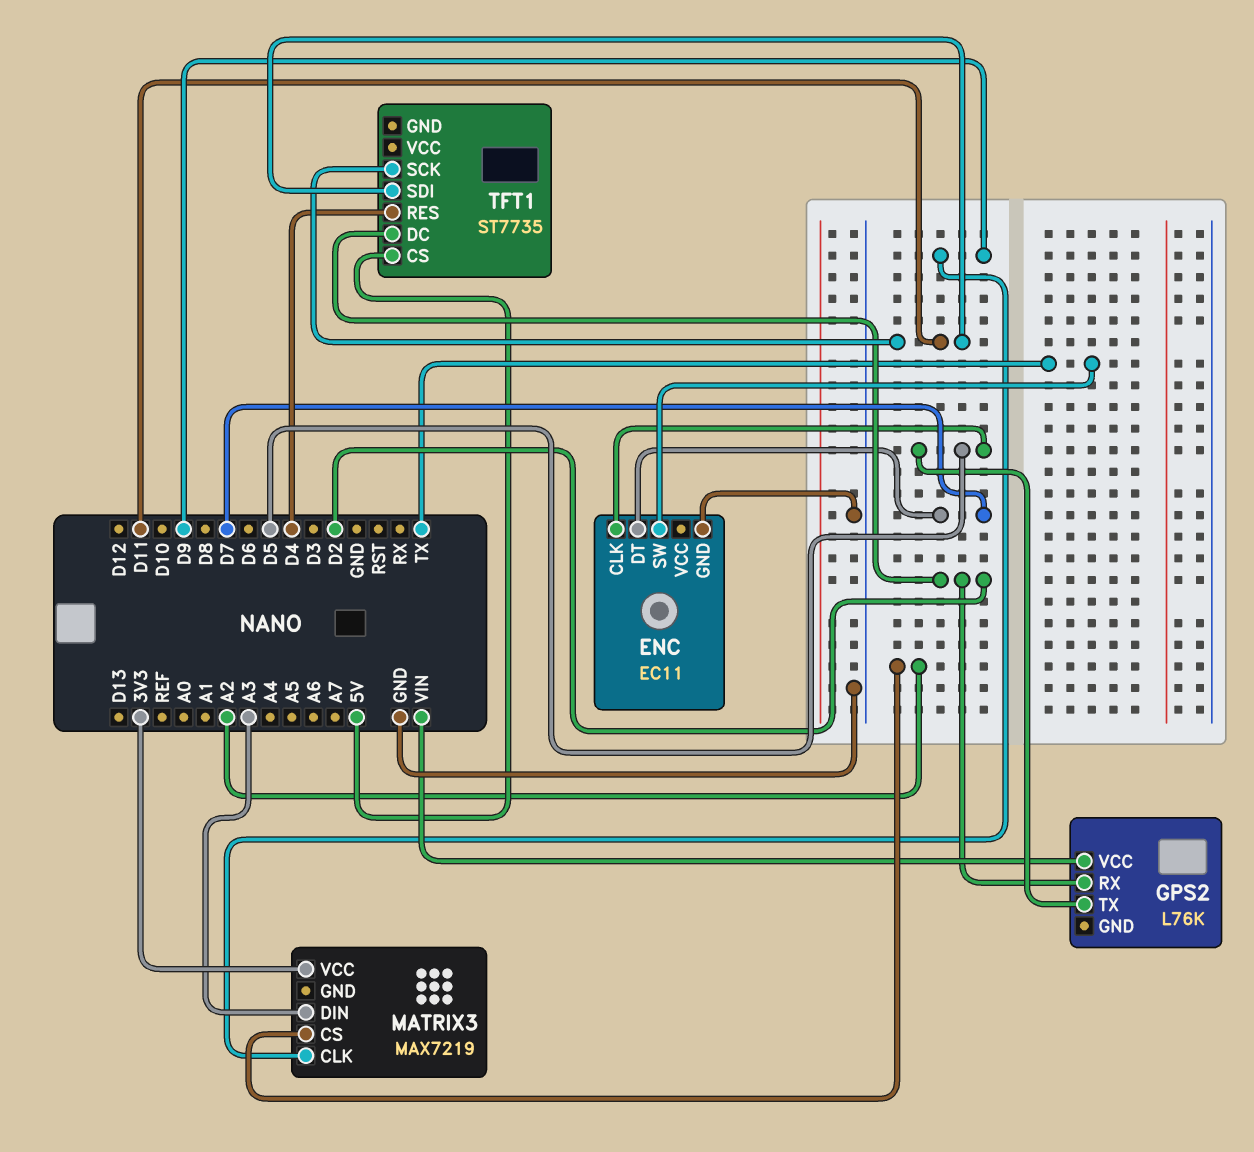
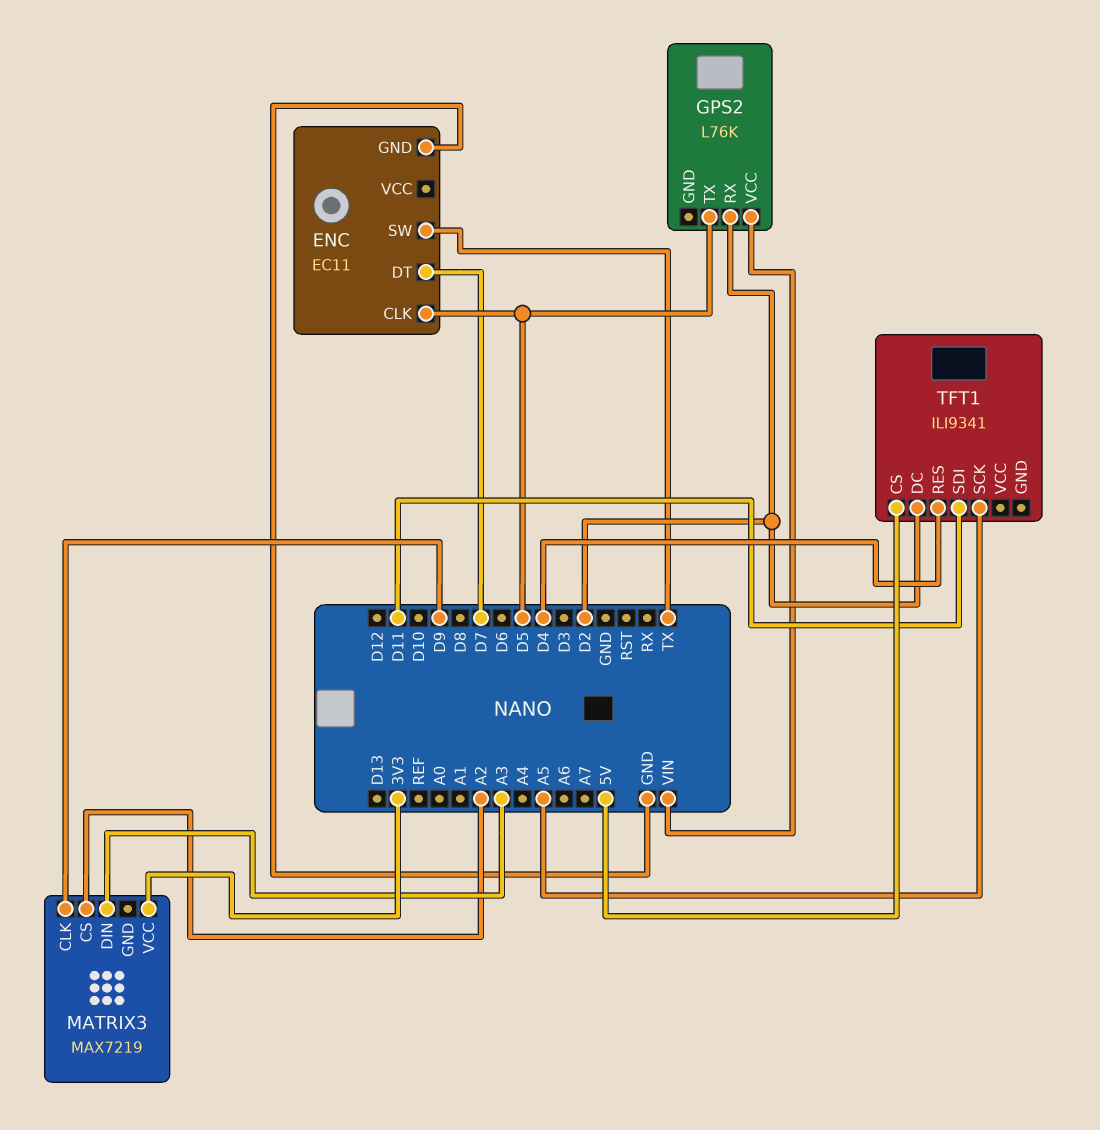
TFT1: ST7735 -> ILI9341
TFT1 pin SCK: D11 -> A5

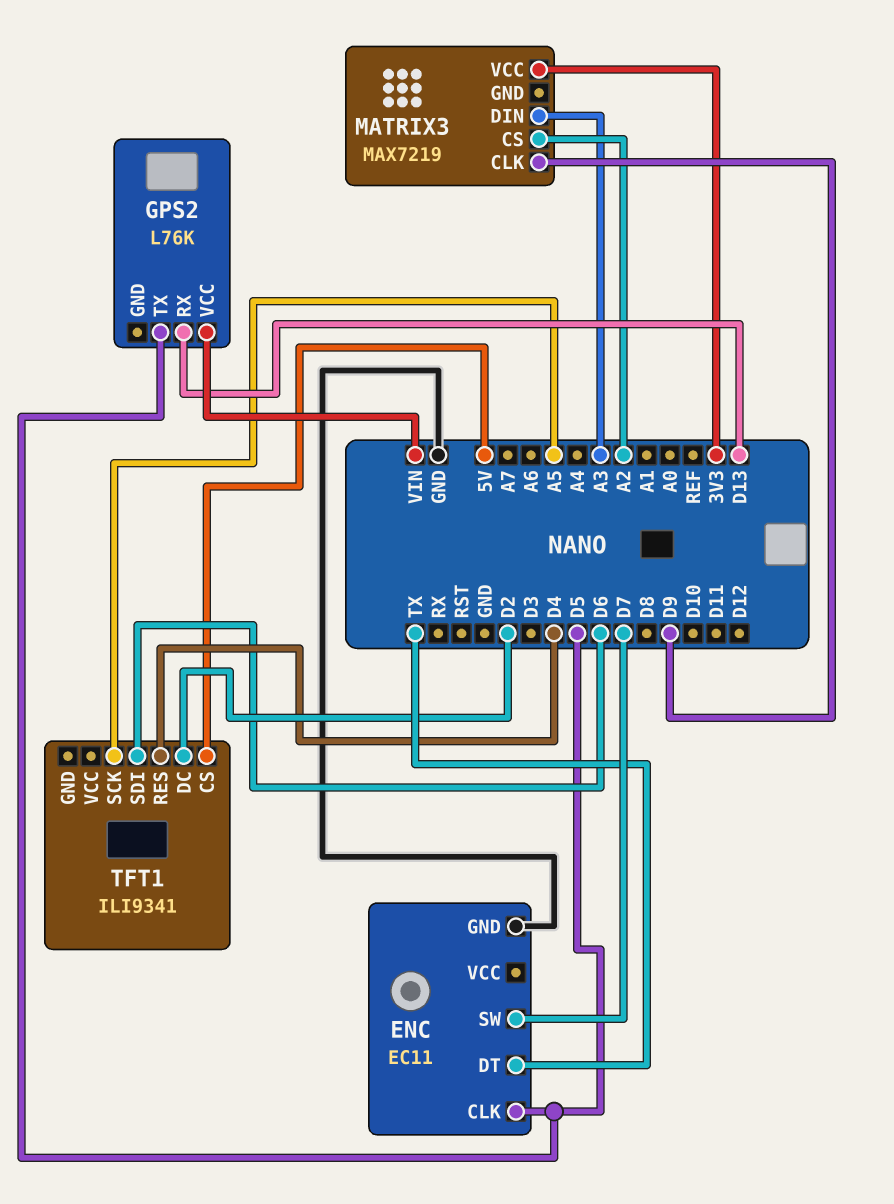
ENC pin DT: D7 -> TX
ENC pin SW: TX -> D7
GPS2 pin RX: D2 -> D13
TFT1 pin SDI: D11 -> D6

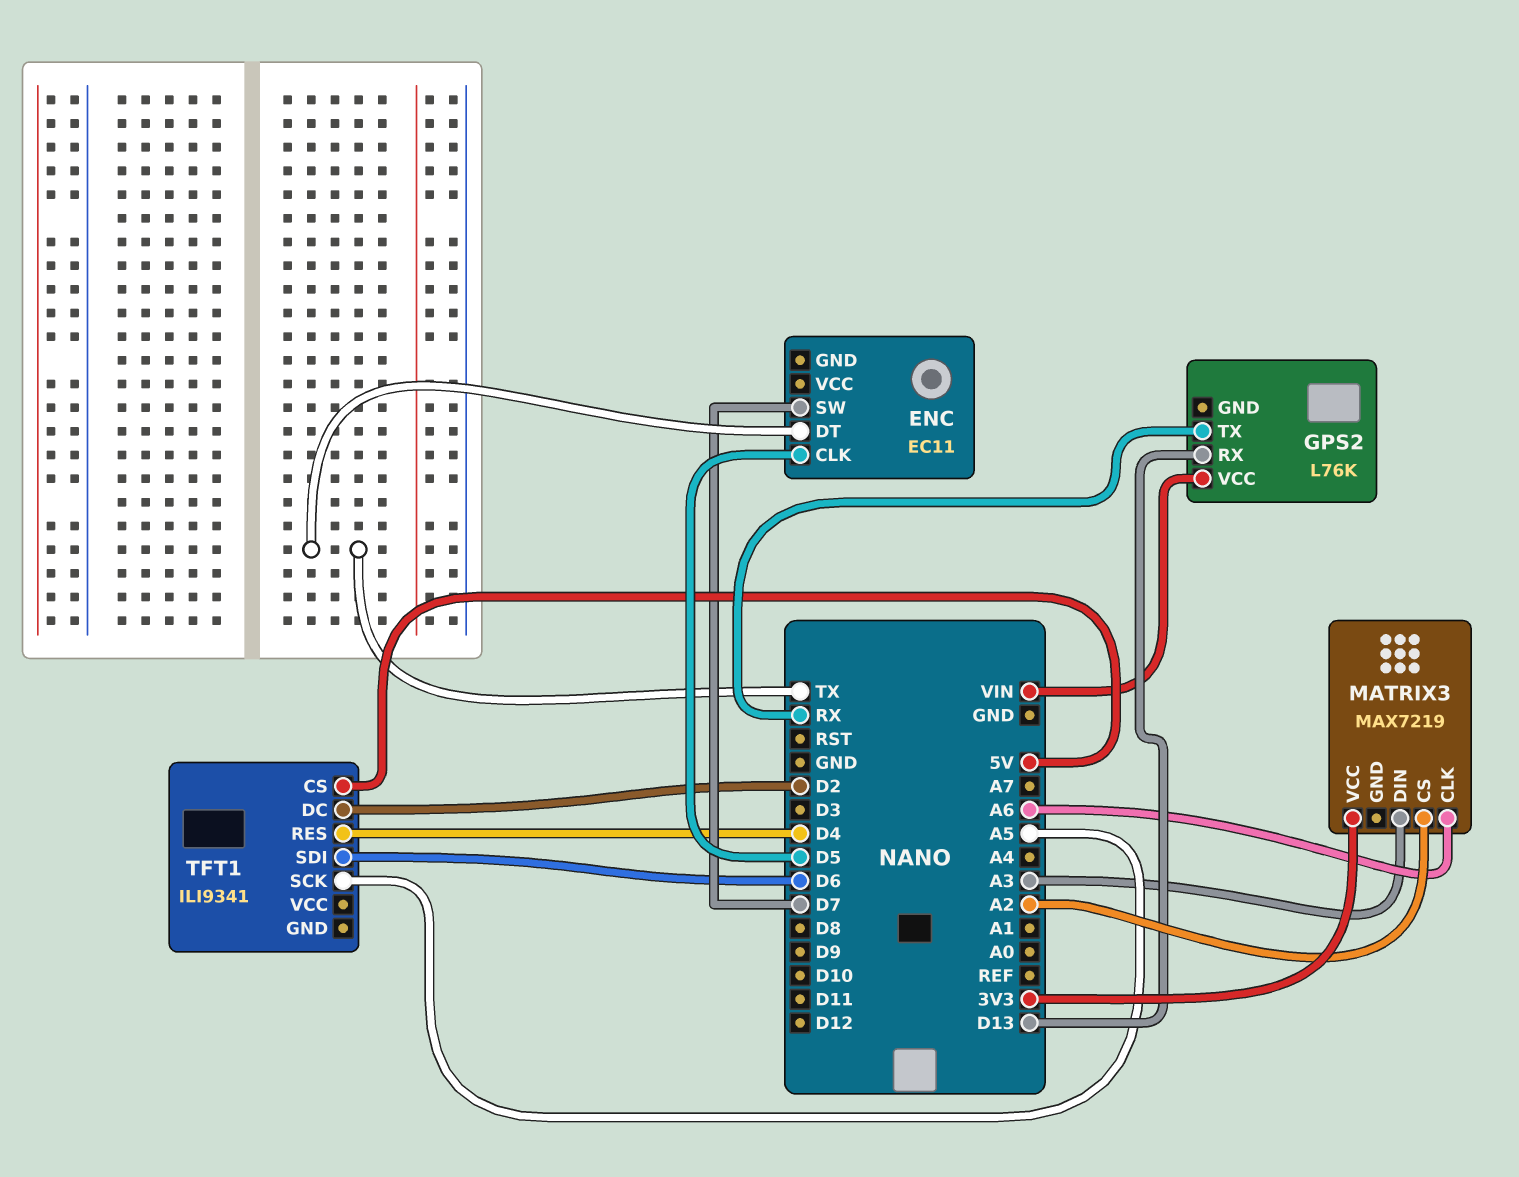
ENC pin GND: GND -> none
GPS2 pin TX: D5 -> RX
MATRIX3 pin CLK: D9 -> A6

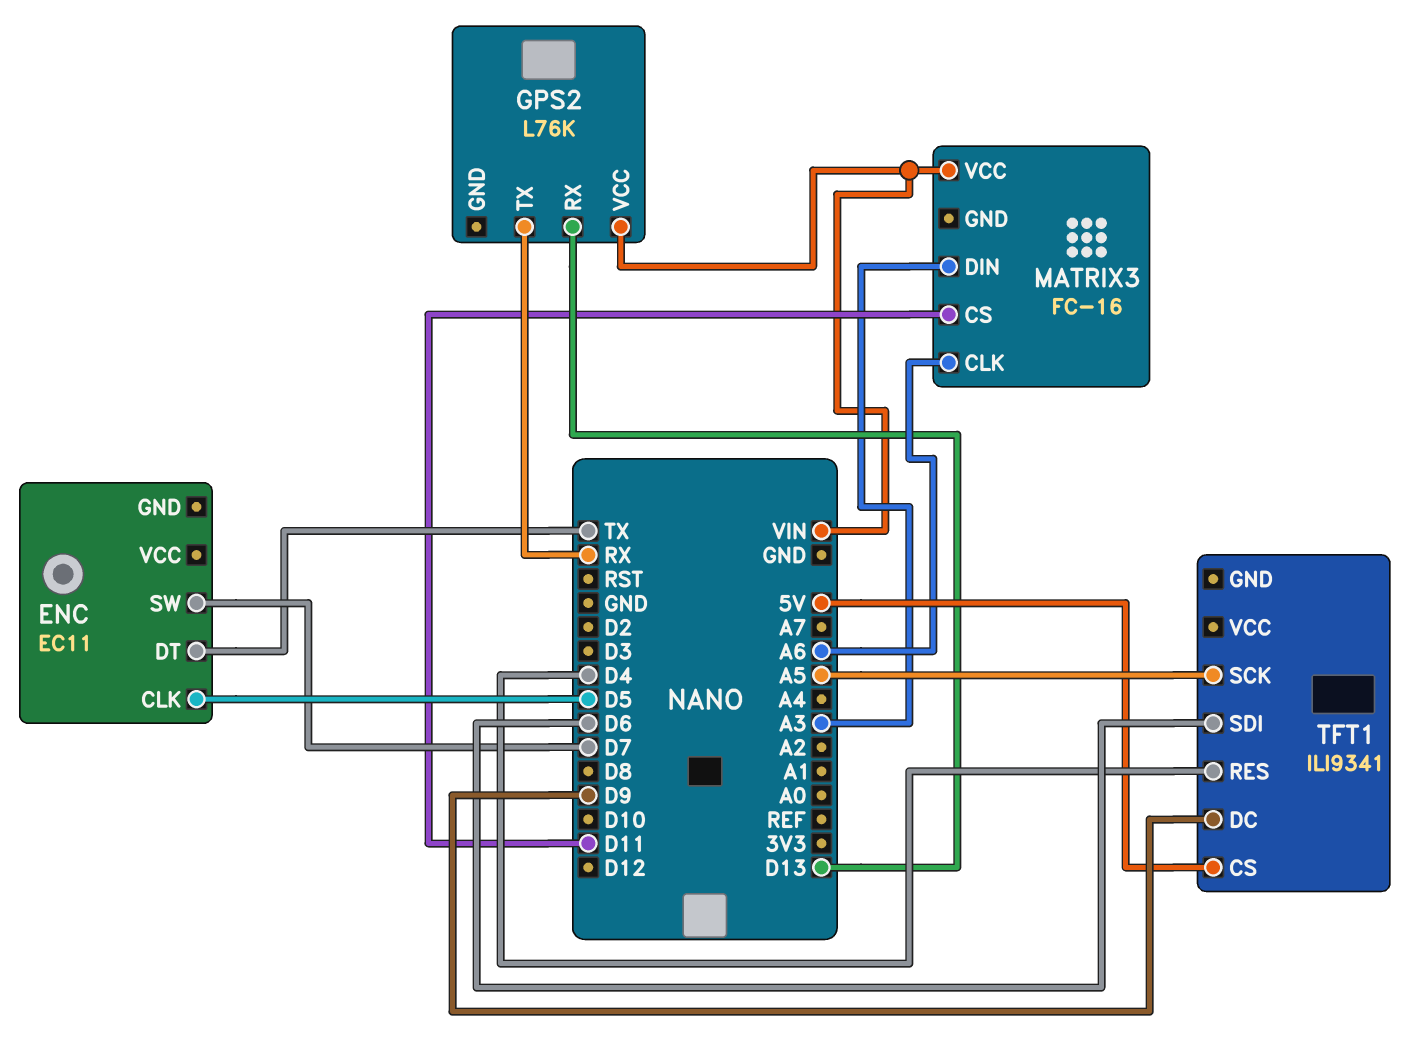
MATRIX3: MAX7219 -> FC-16
MATRIX3 pin CS: A2 -> D11
MATRIX3 pin VCC: 3V3 -> VIN
TFT1 pin DC: D2 -> D9

